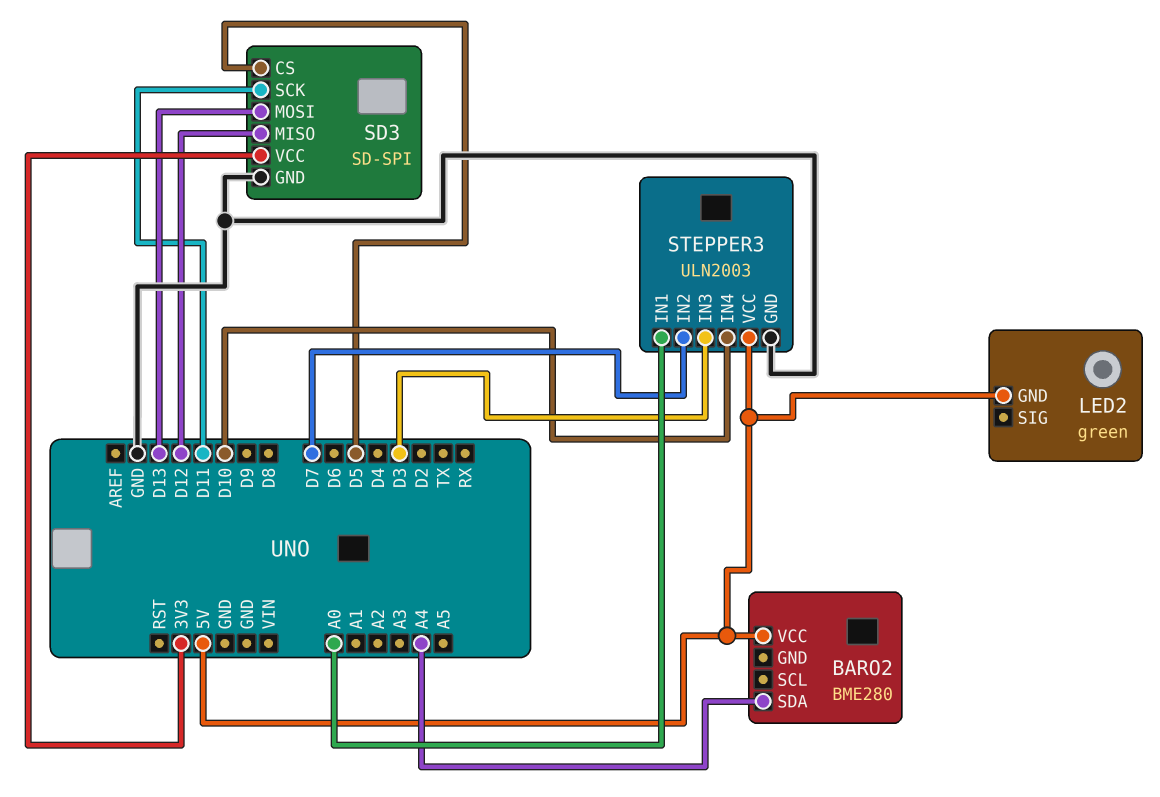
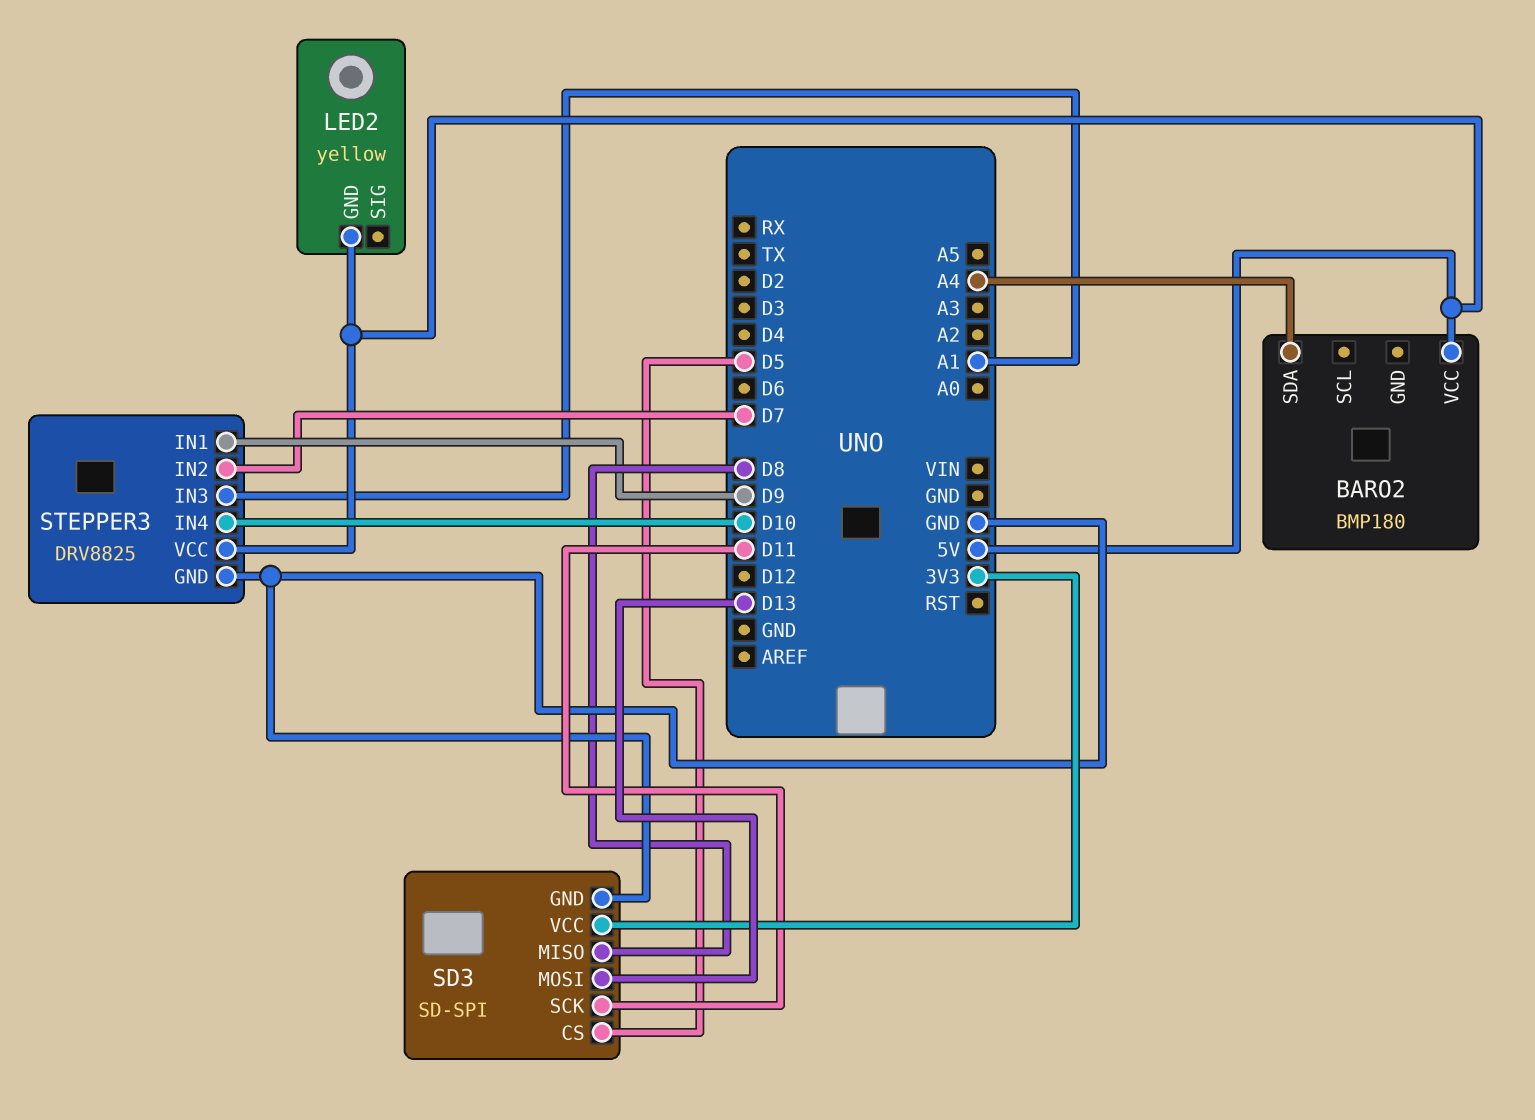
BARO2: BME280 -> BMP180
LED2: green -> yellow
SD3 pin MISO: D12 -> D8
STEPPER3: ULN2003 -> DRV8825
STEPPER3 pin IN1: A0 -> D9
STEPPER3 pin IN3: D3 -> A1

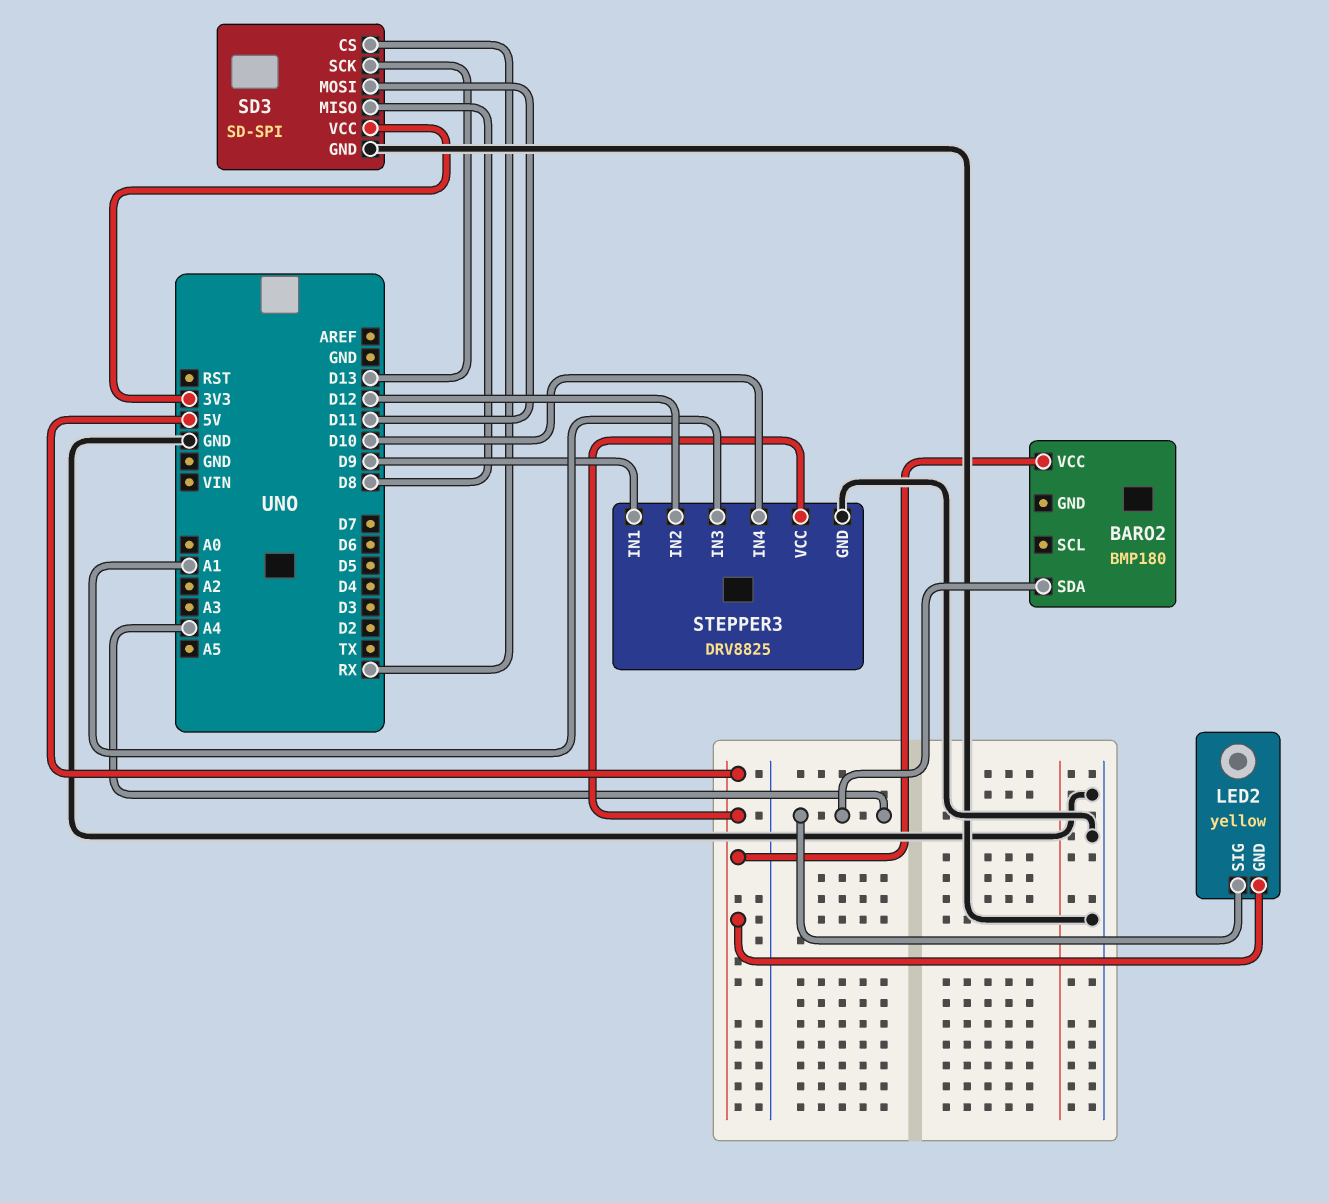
LED2 pin SIG: none -> A4
SD3 pin CS: D5 -> RX
SD3 pin MOSI: D13 -> D11
SD3 pin SCK: D11 -> D13
STEPPER3 pin IN2: D7 -> D12

